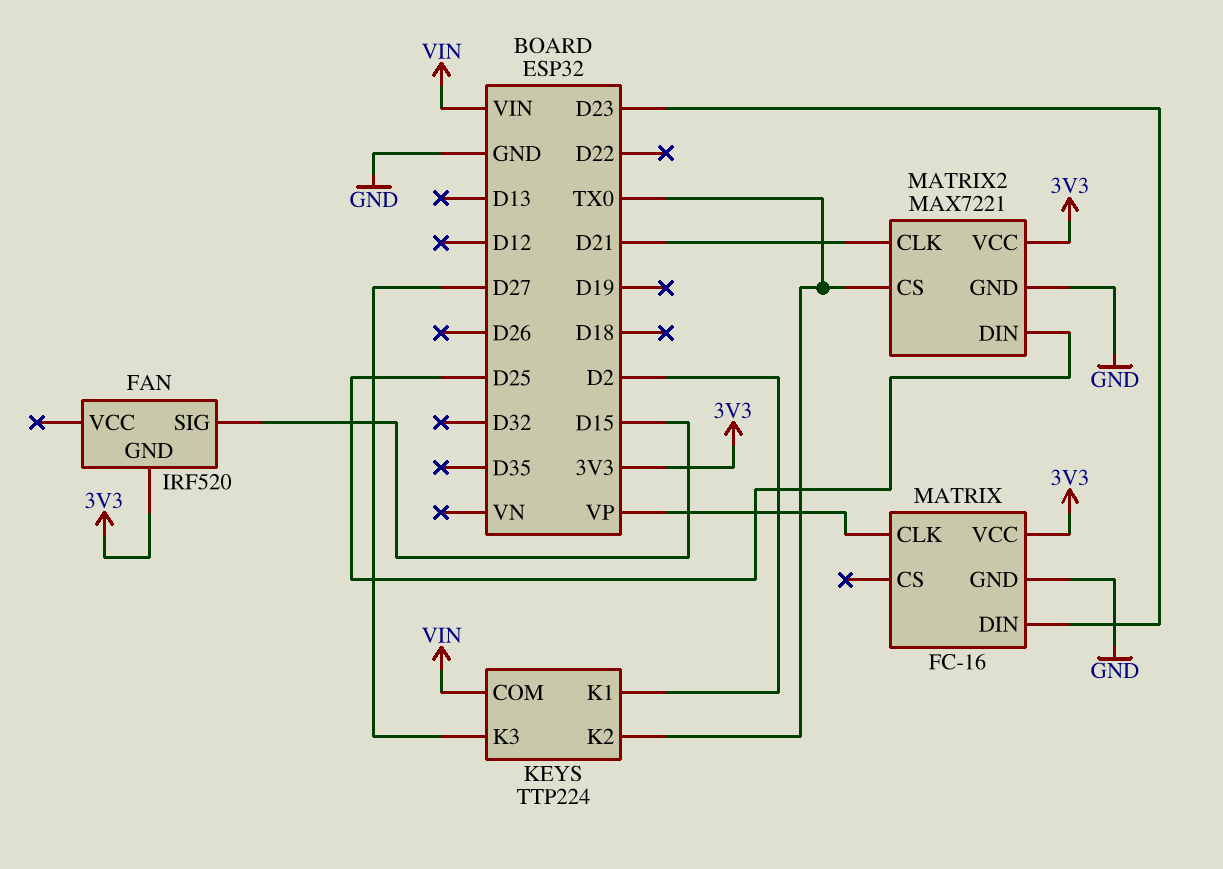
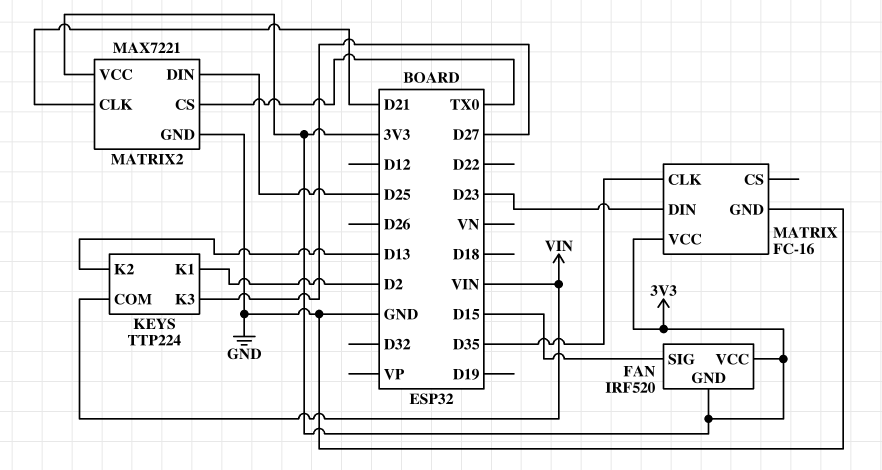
FAN pin VCC: none -> 3V3
KEYS pin K2: TX0 -> D13
MATRIX pin CLK: VP -> D35

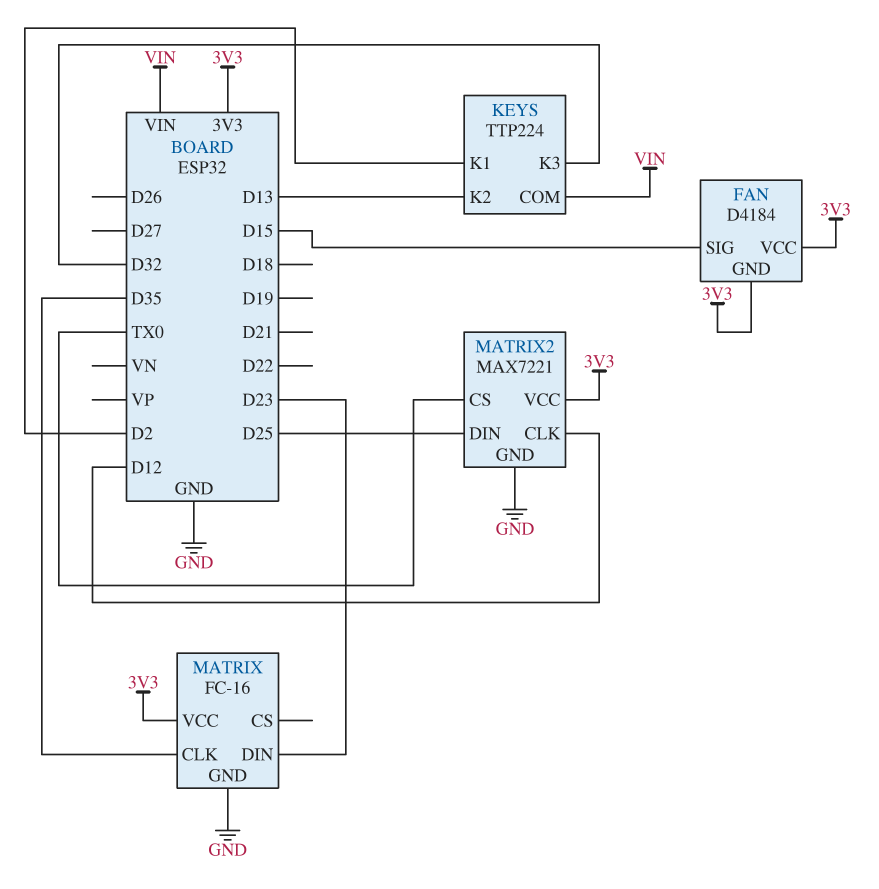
FAN: IRF520 -> D4184
KEYS pin K3: D27 -> D32
MATRIX2 pin CLK: D21 -> D12

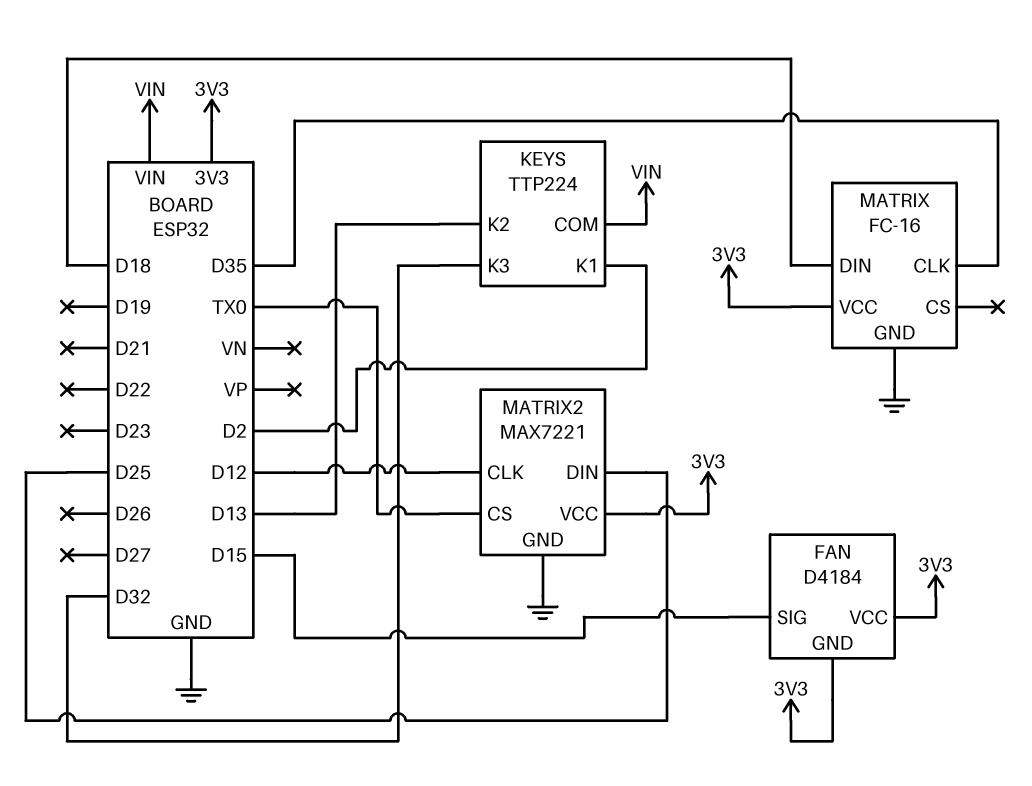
MATRIX pin DIN: D23 -> D18

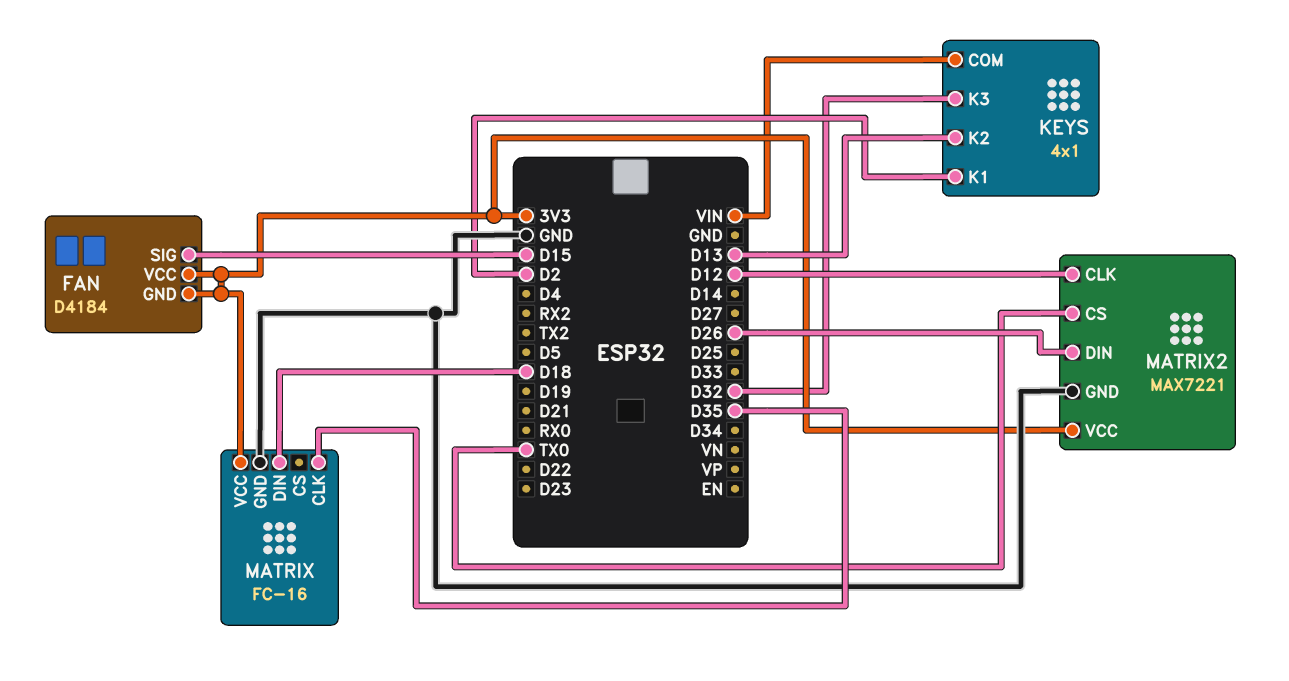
KEYS: TTP224 -> 4x1
MATRIX2 pin DIN: D25 -> D26

